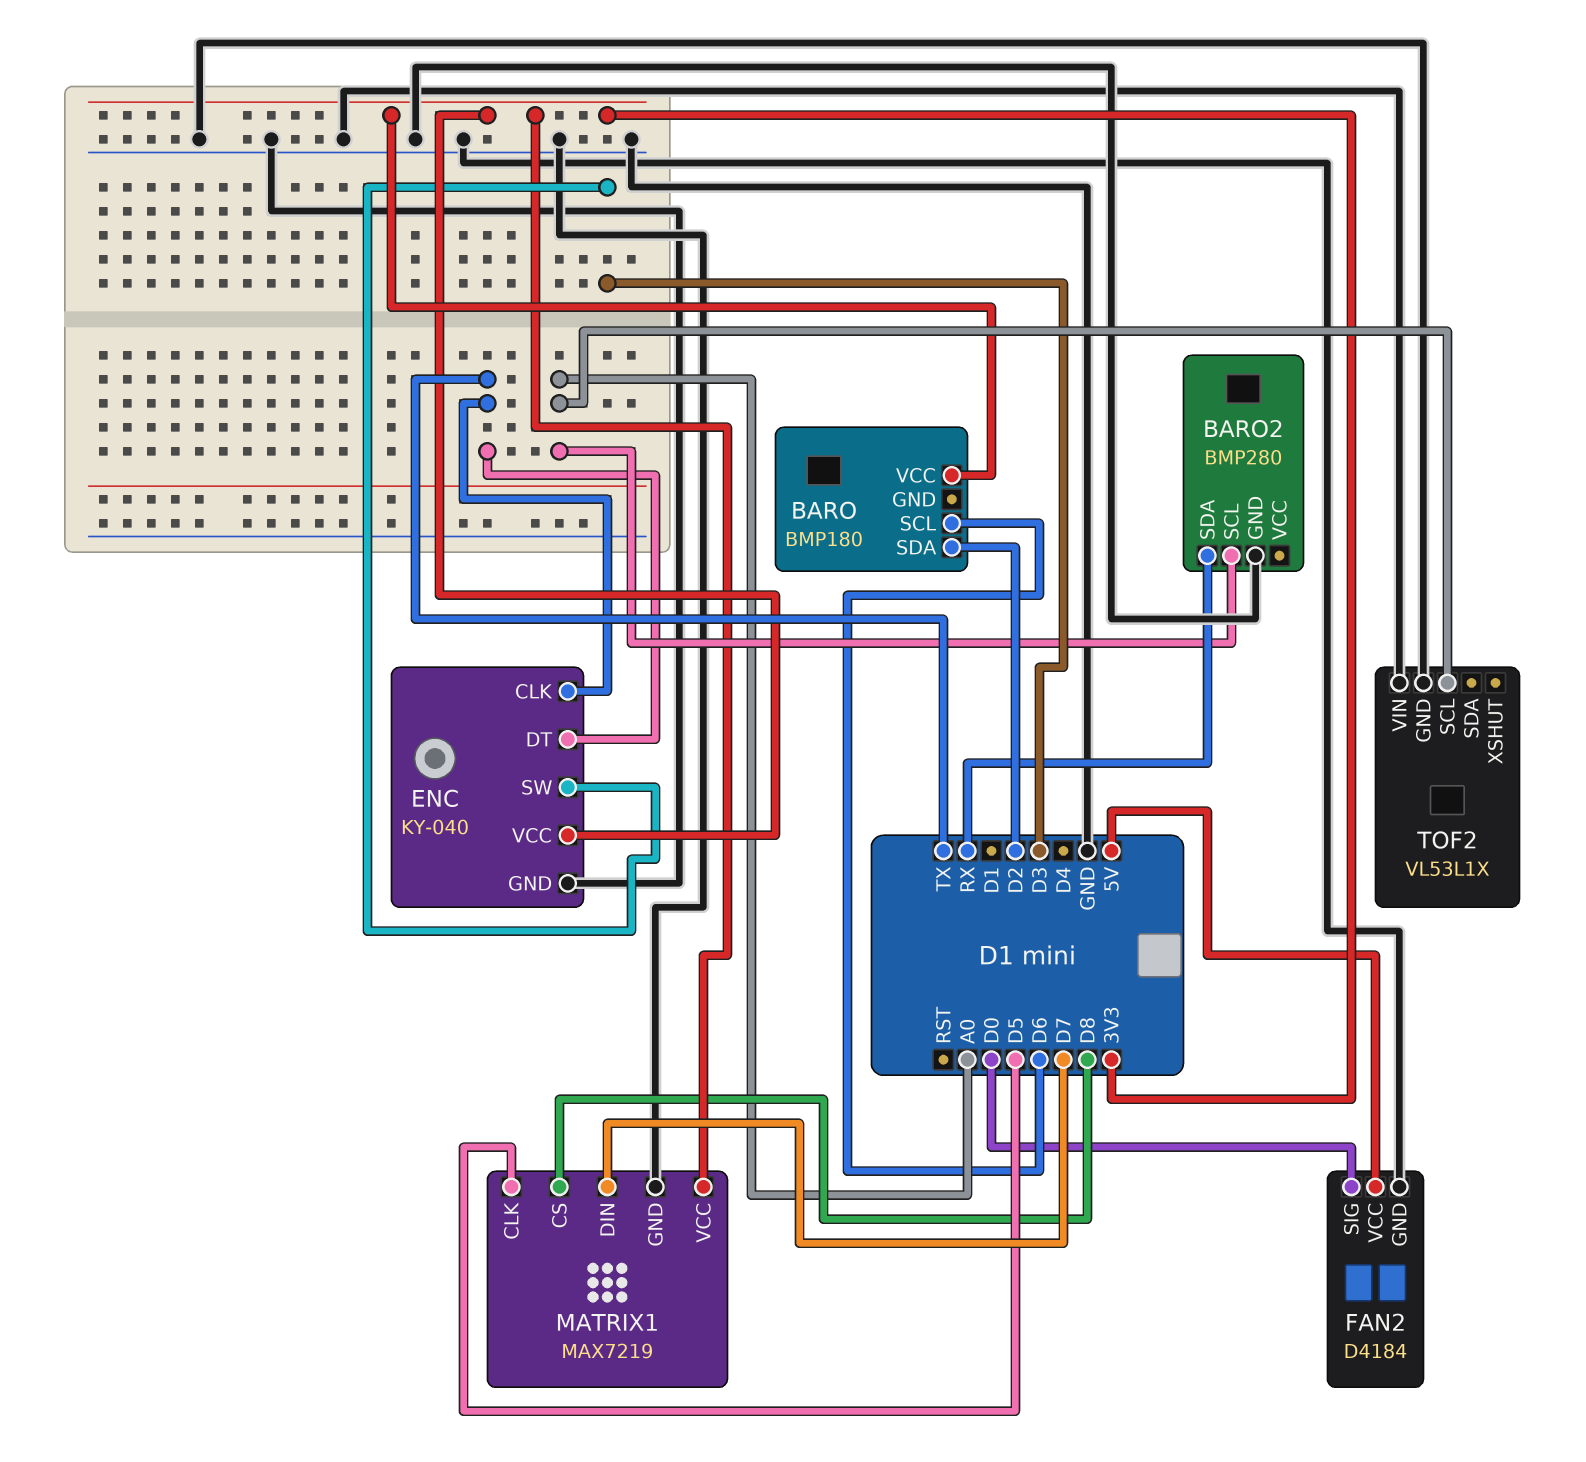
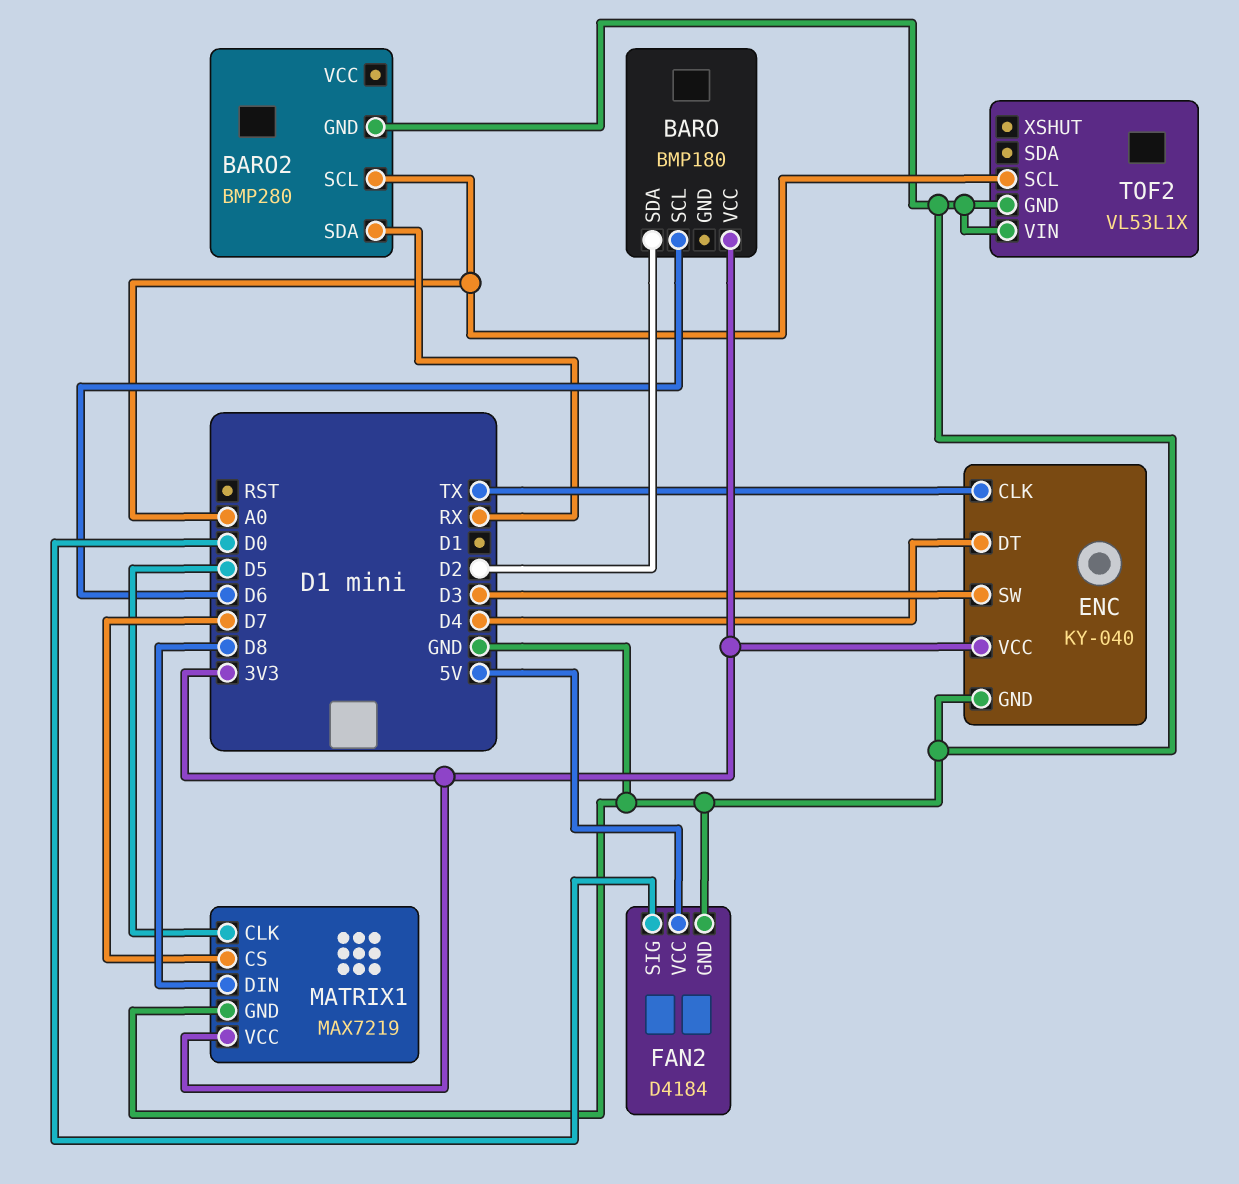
ENC pin DT: TX -> D4
MATRIX1 pin CS: D8 -> D7
MATRIX1 pin DIN: D7 -> D8

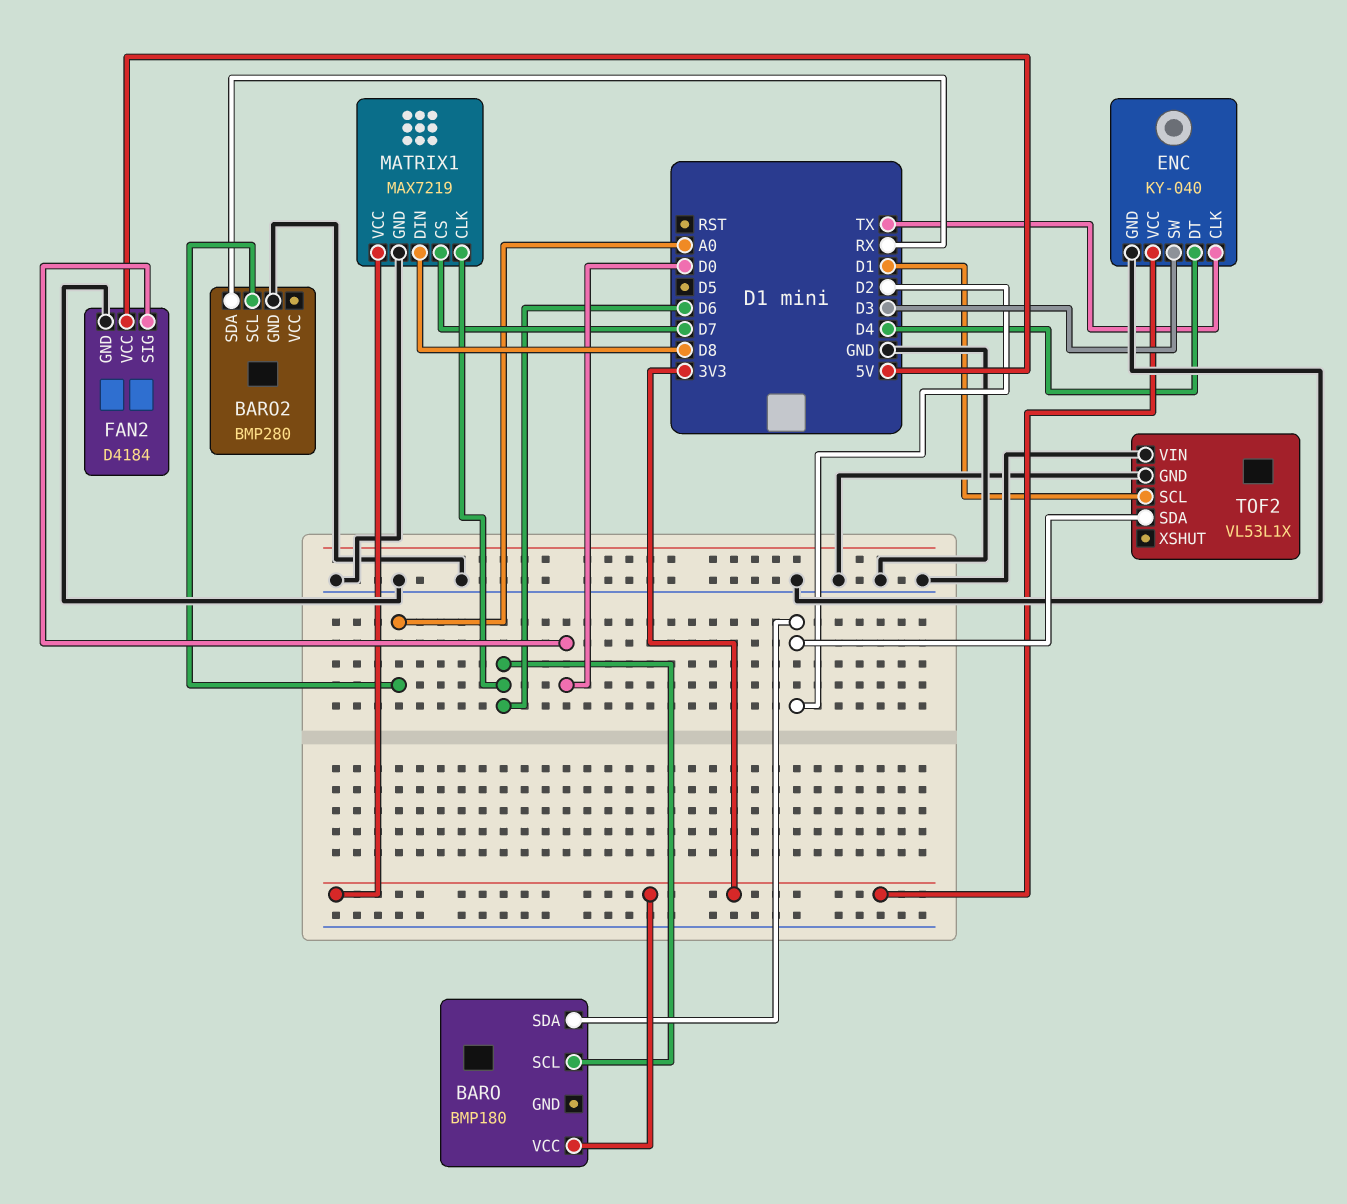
MATRIX1 pin CLK: D5 -> D6
TOF2 pin SCL: A0 -> D1
TOF2 pin SDA: none -> D2

